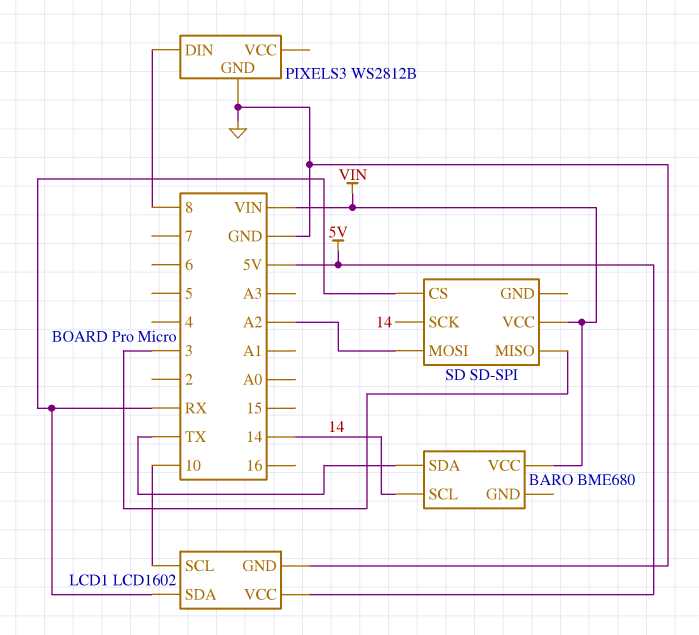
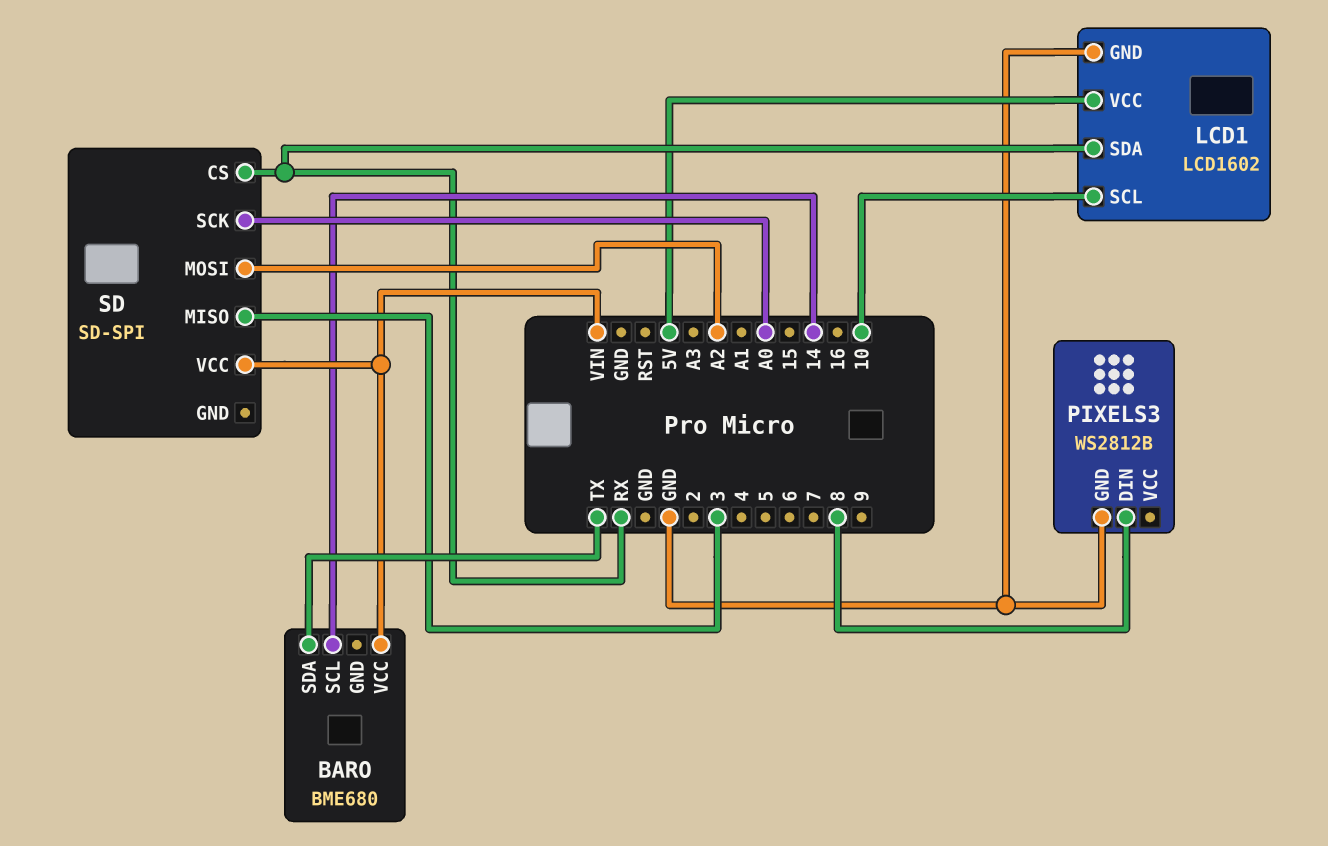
SD pin SCK: 14 -> A0

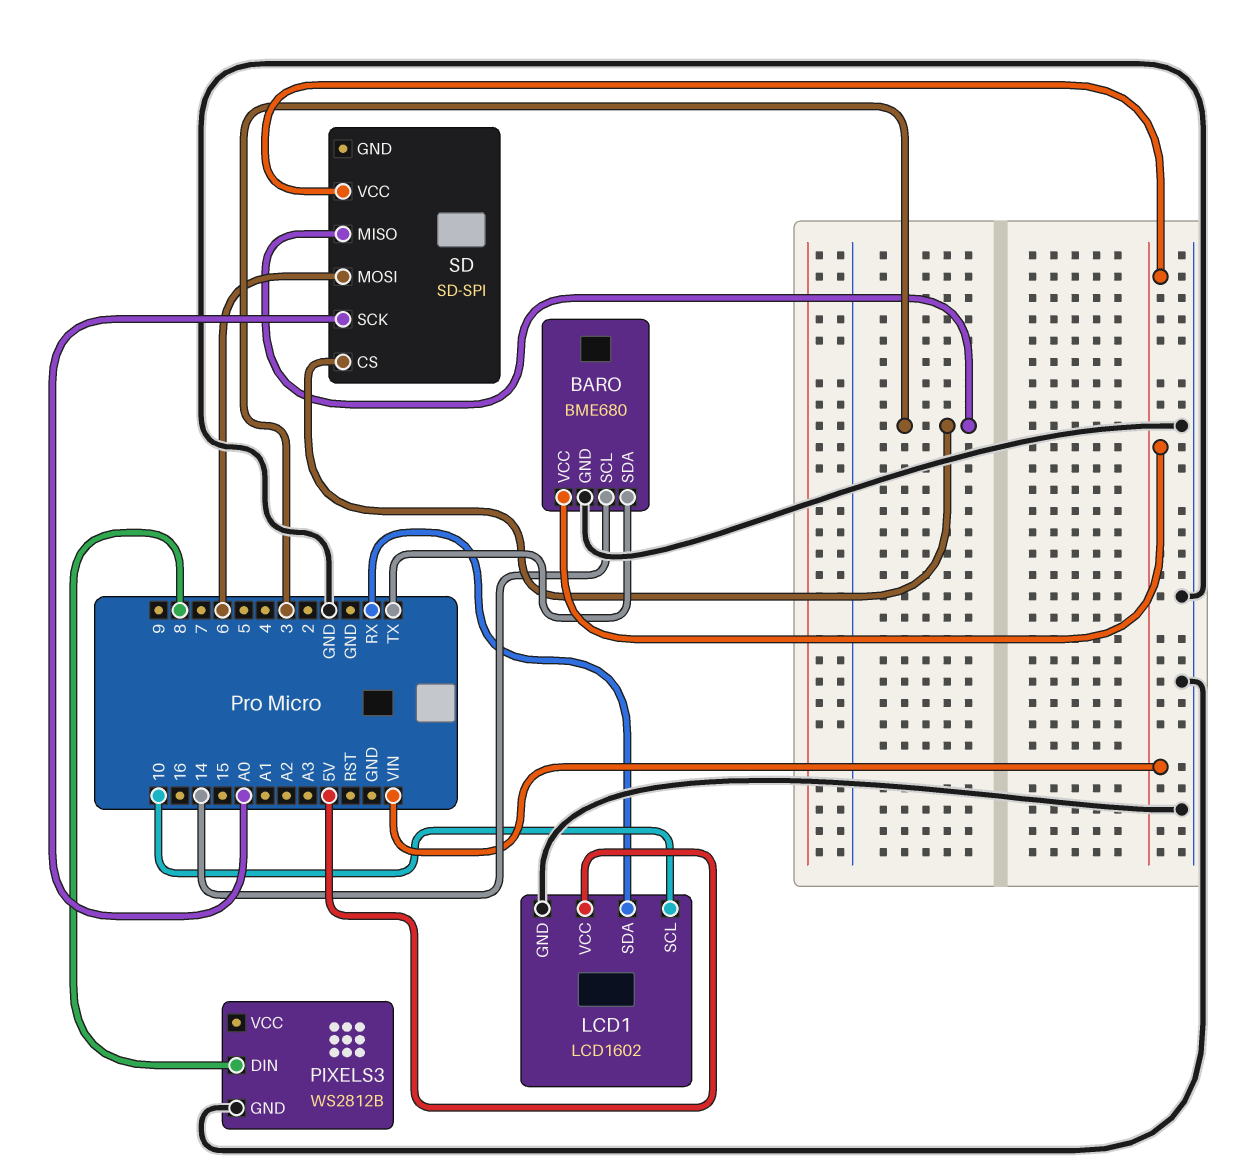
BARO pin GND: none -> GND
SD pin CS: RX -> 3
SD pin MOSI: A2 -> 6

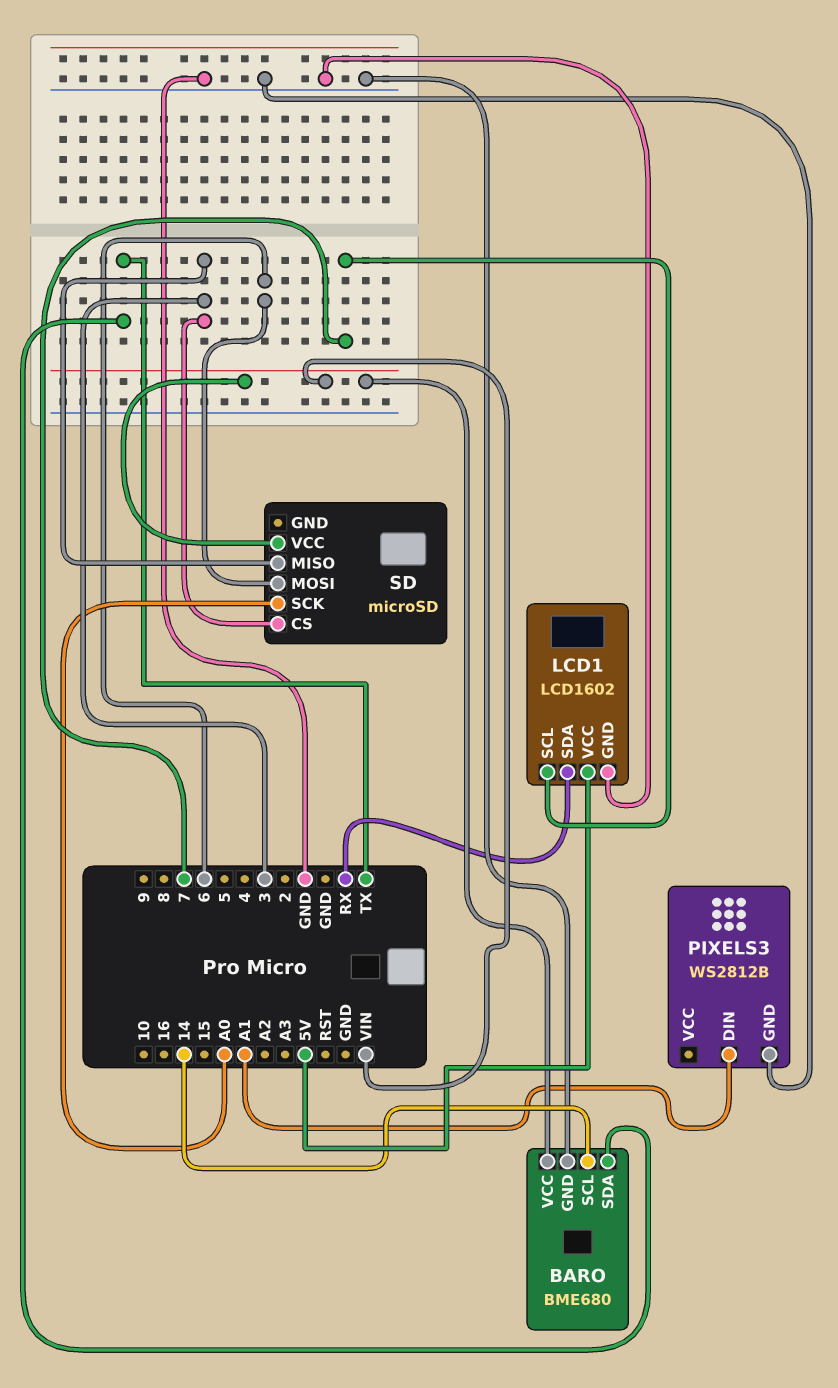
LCD1 pin SCL: 10 -> 7
PIXELS3 pin DIN: 8 -> A1
SD: SD-SPI -> microSD

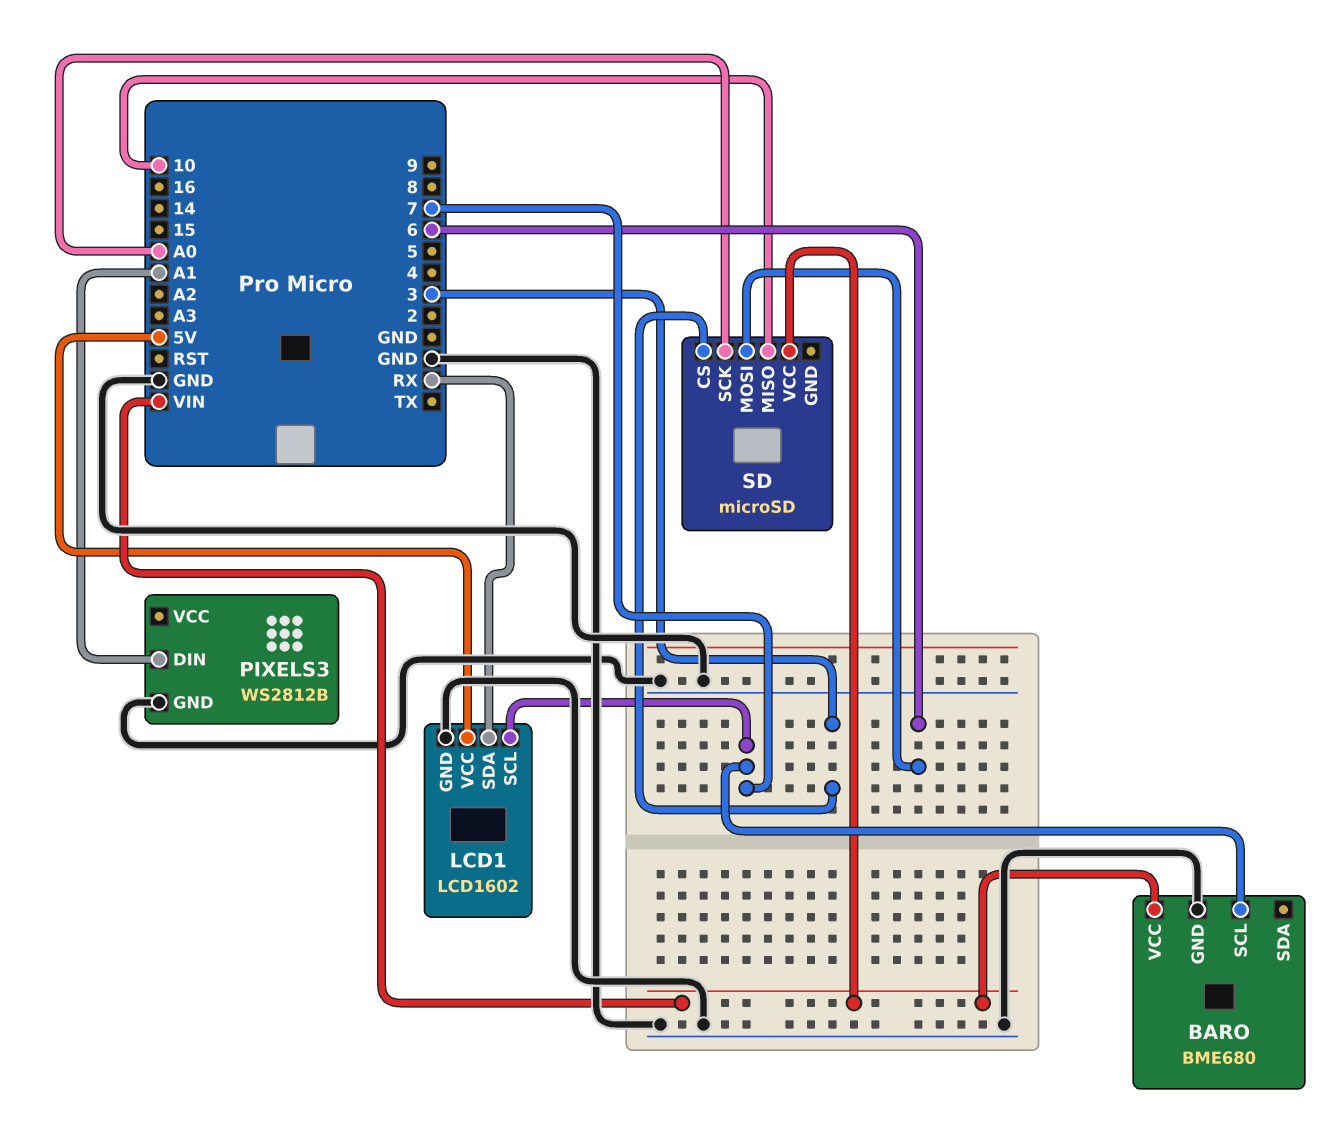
BARO pin SCL: 14 -> 7
BARO pin SDA: TX -> none
SD pin MISO: 3 -> 10

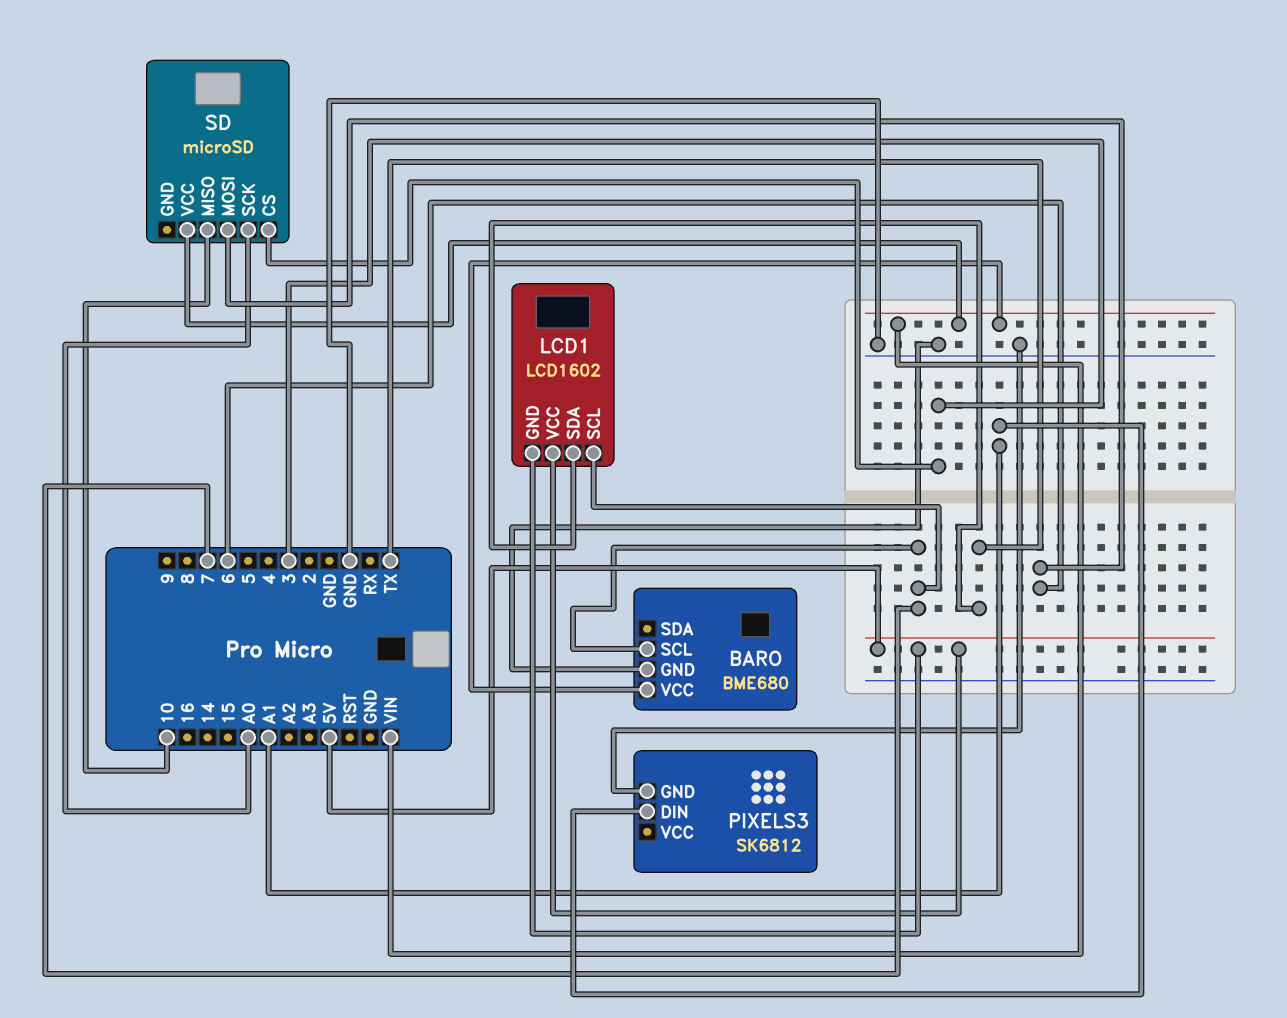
LCD1 pin GND: GND -> 5V
LCD1 pin SDA: RX -> TX
PIXELS3: WS2812B -> SK6812

